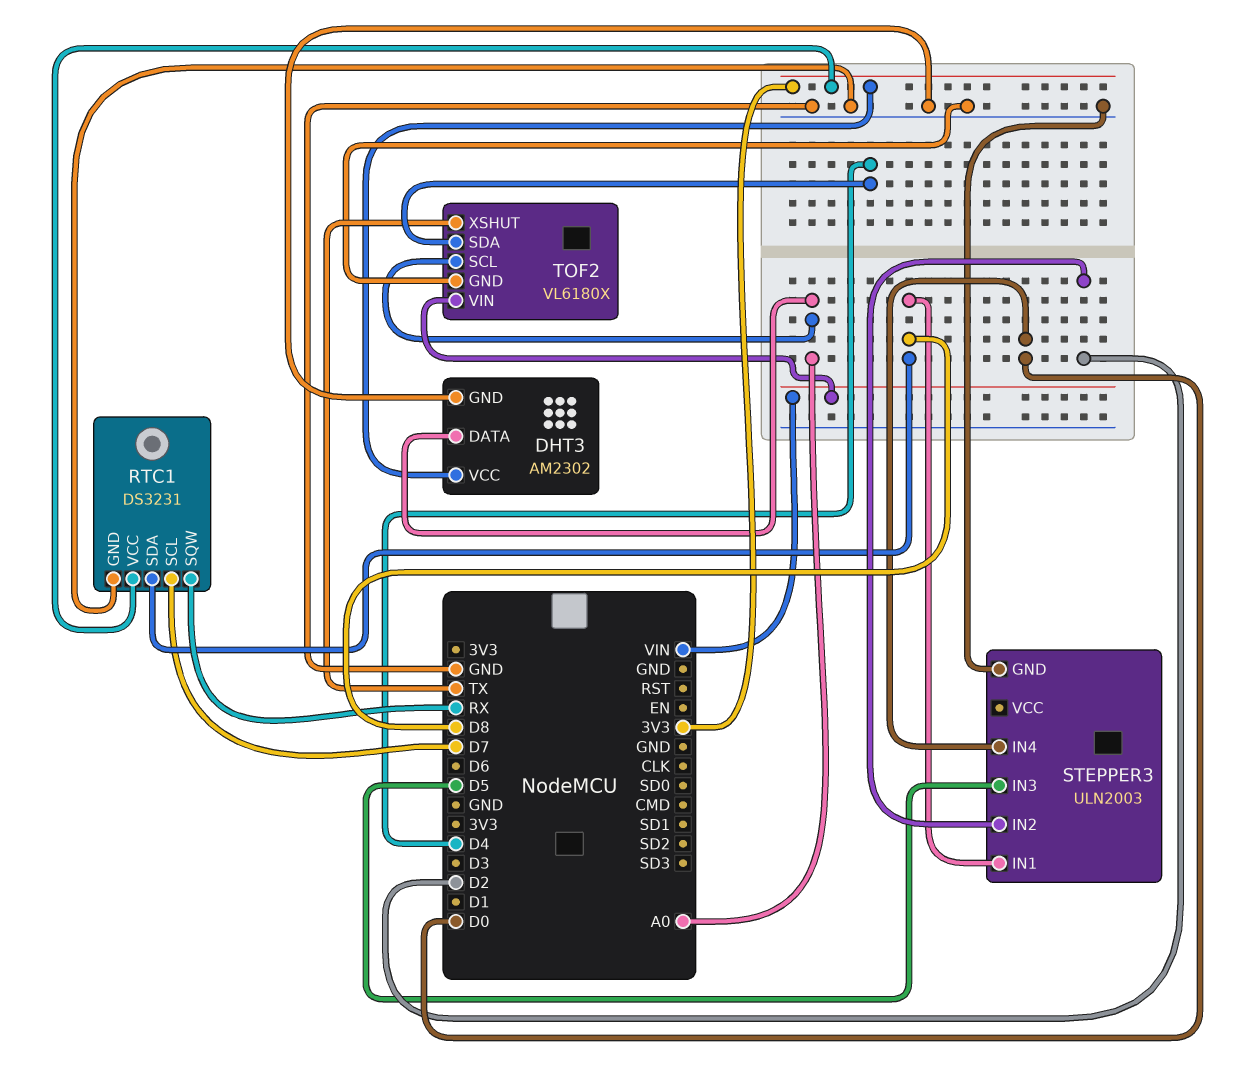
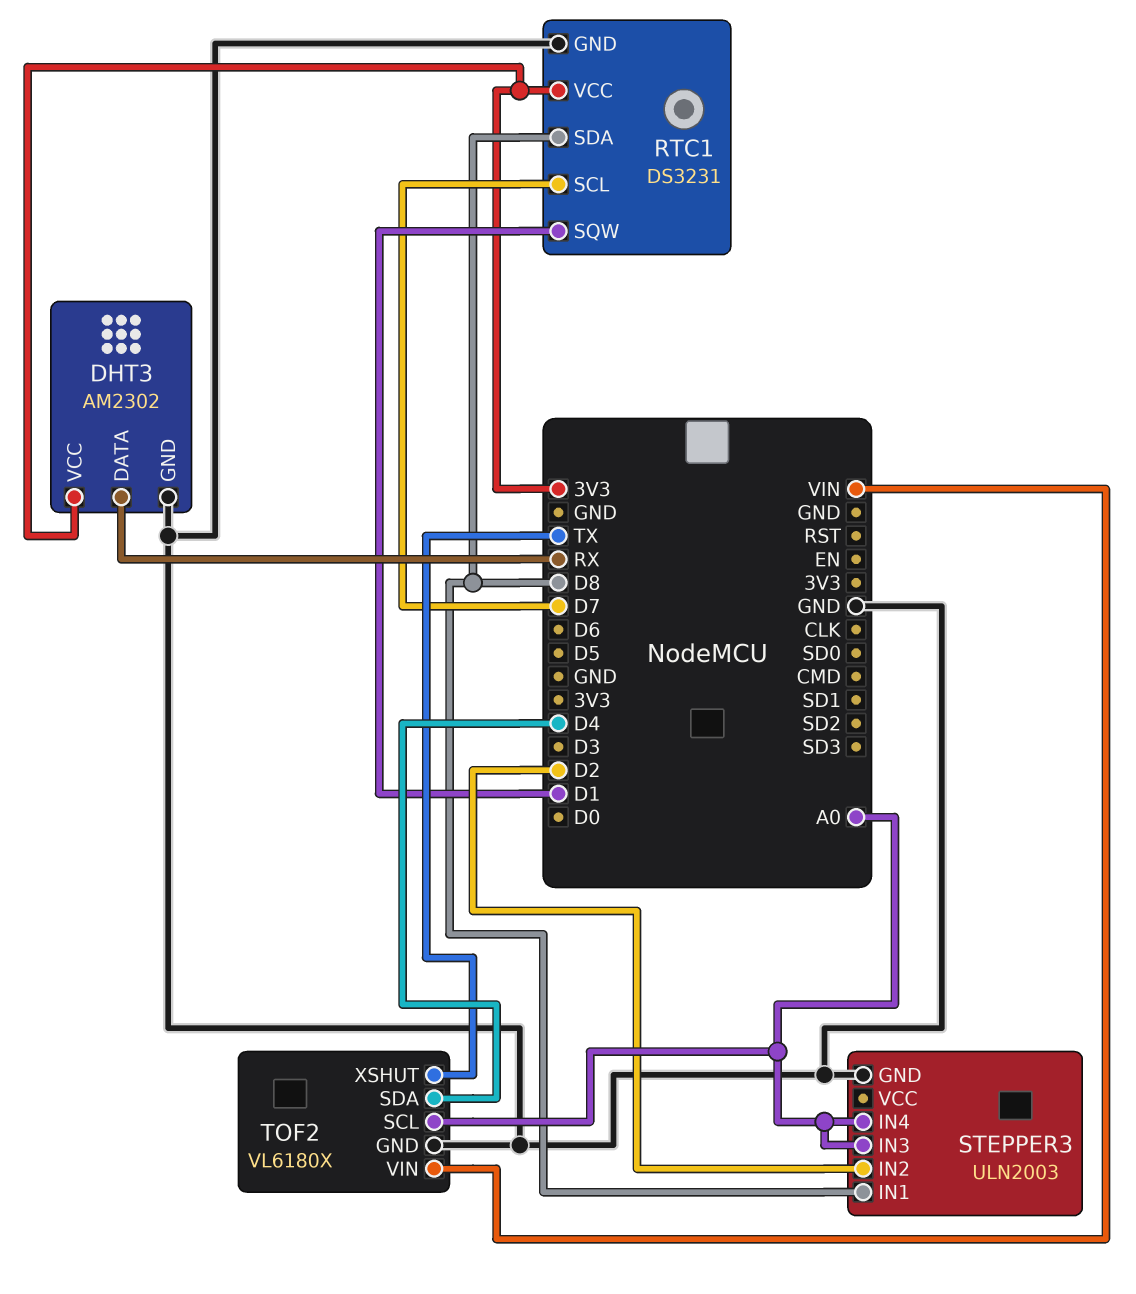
DHT3 pin DATA: A0 -> RX
RTC1 pin SQW: RX -> D1
STEPPER3 pin IN3: D5 -> A0
STEPPER3 pin IN4: D0 -> A0

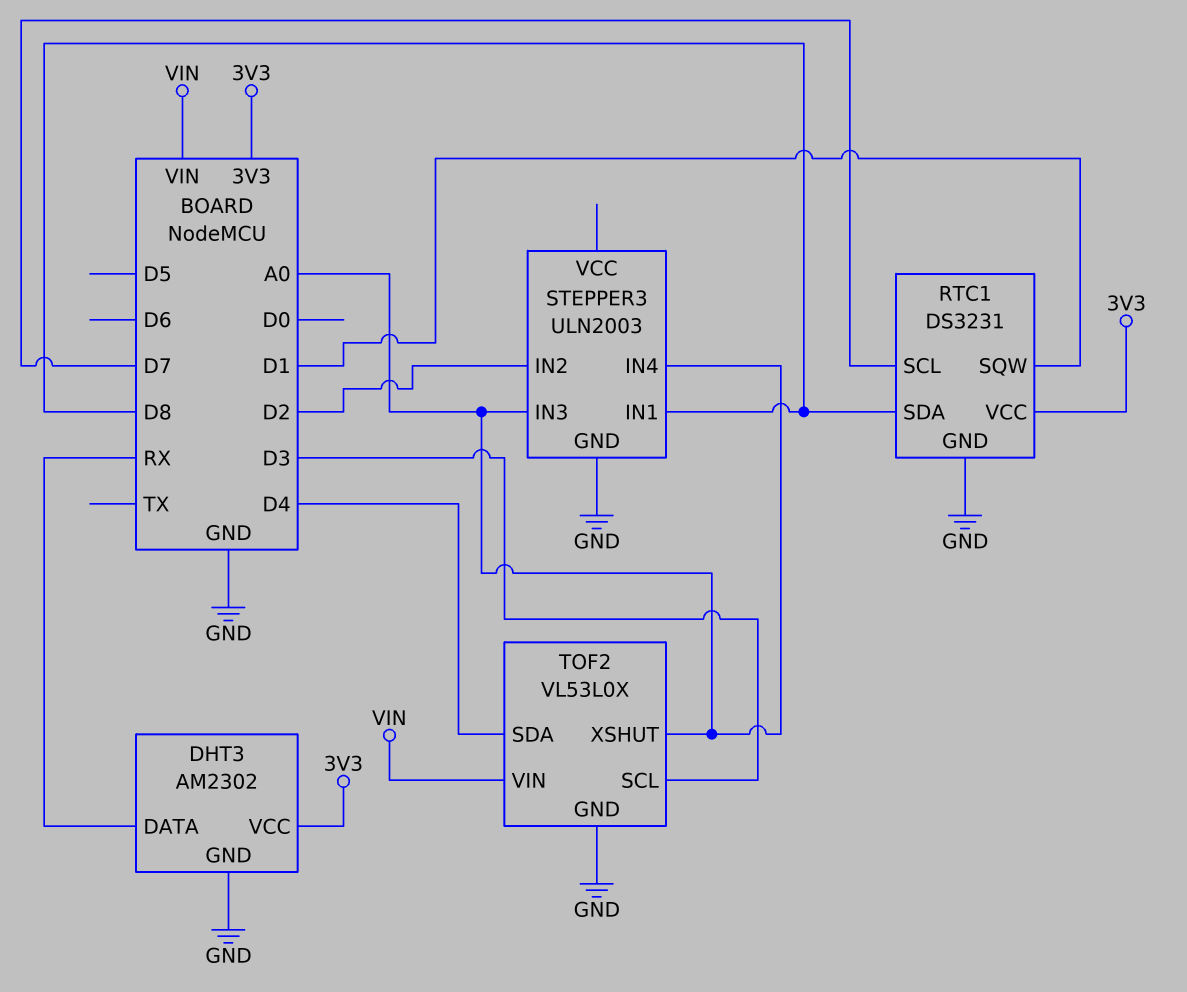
TOF2: VL6180X -> VL53L0X
TOF2 pin SCL: A0 -> D3
TOF2 pin XSHUT: TX -> A0

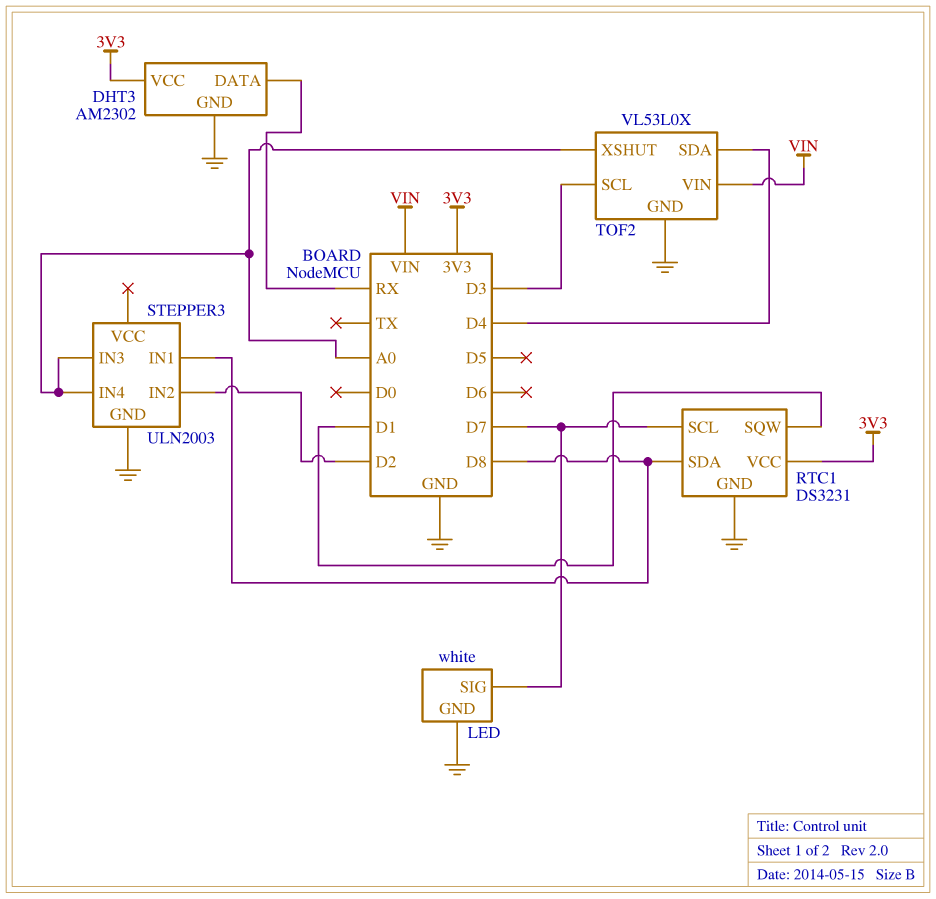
LED: none -> white
LED pin GND: none -> GND
LED pin SIG: none -> D7

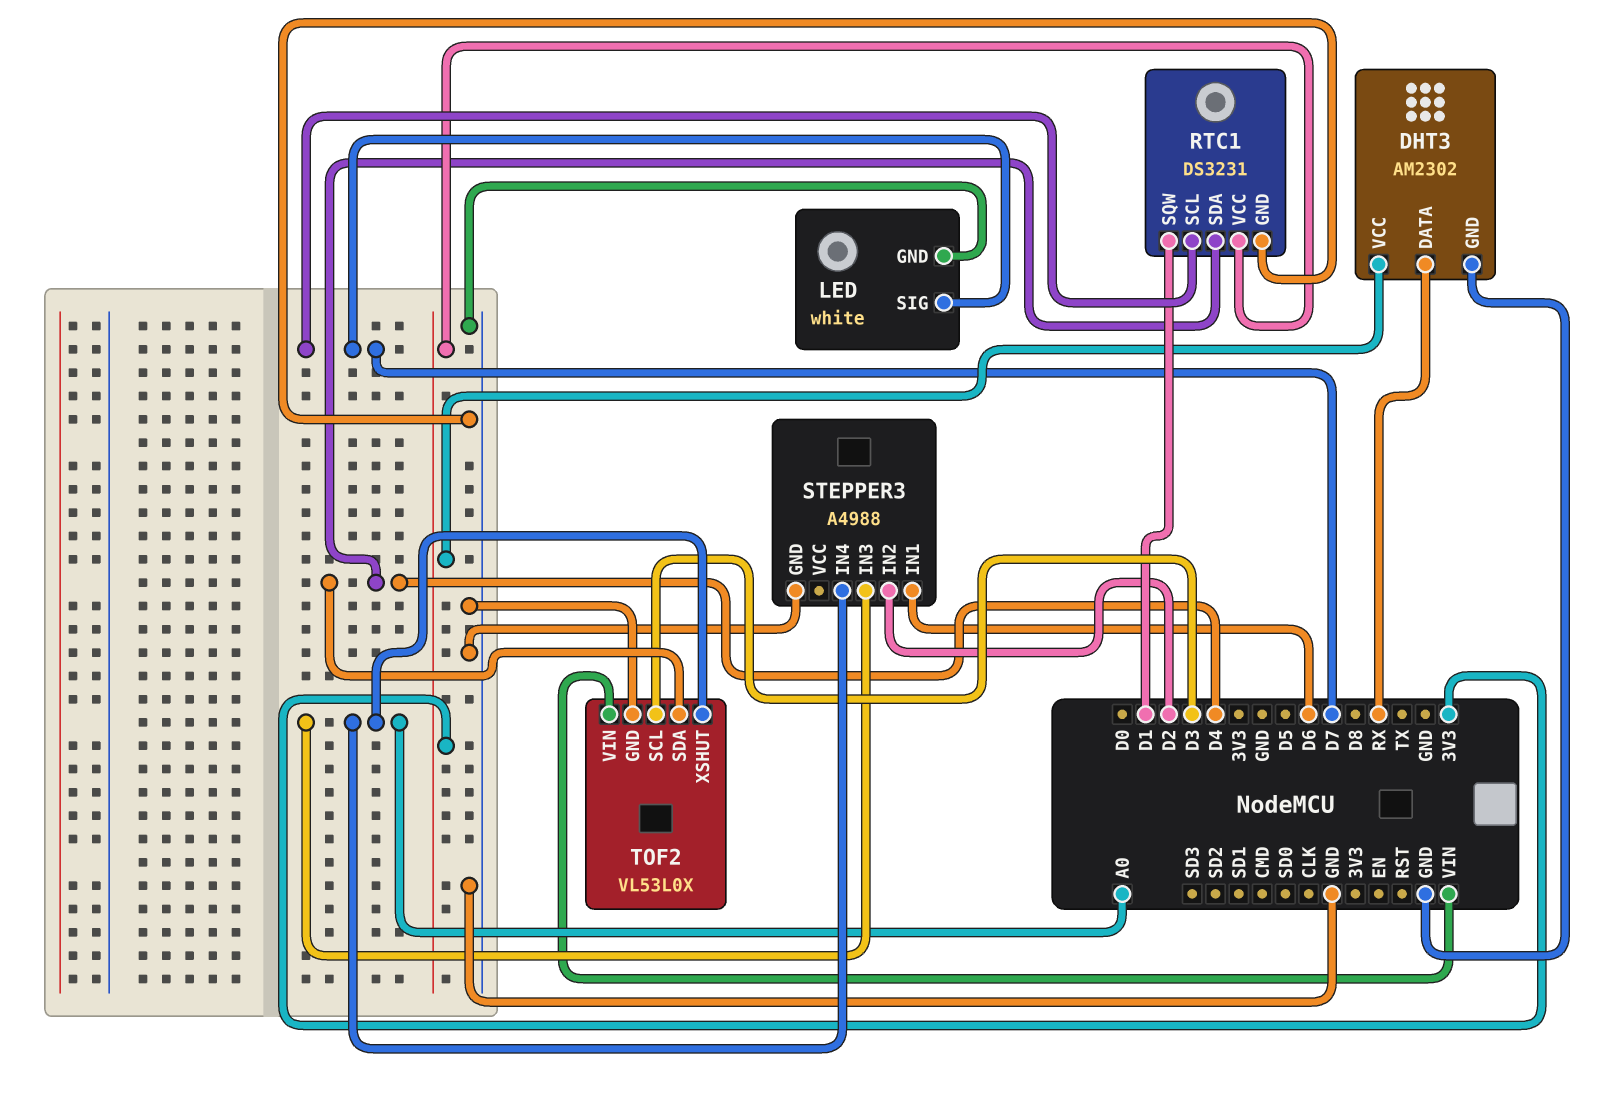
RTC1 pin SDA: D8 -> D4
STEPPER3: ULN2003 -> A4988
STEPPER3 pin IN1: D8 -> D6

